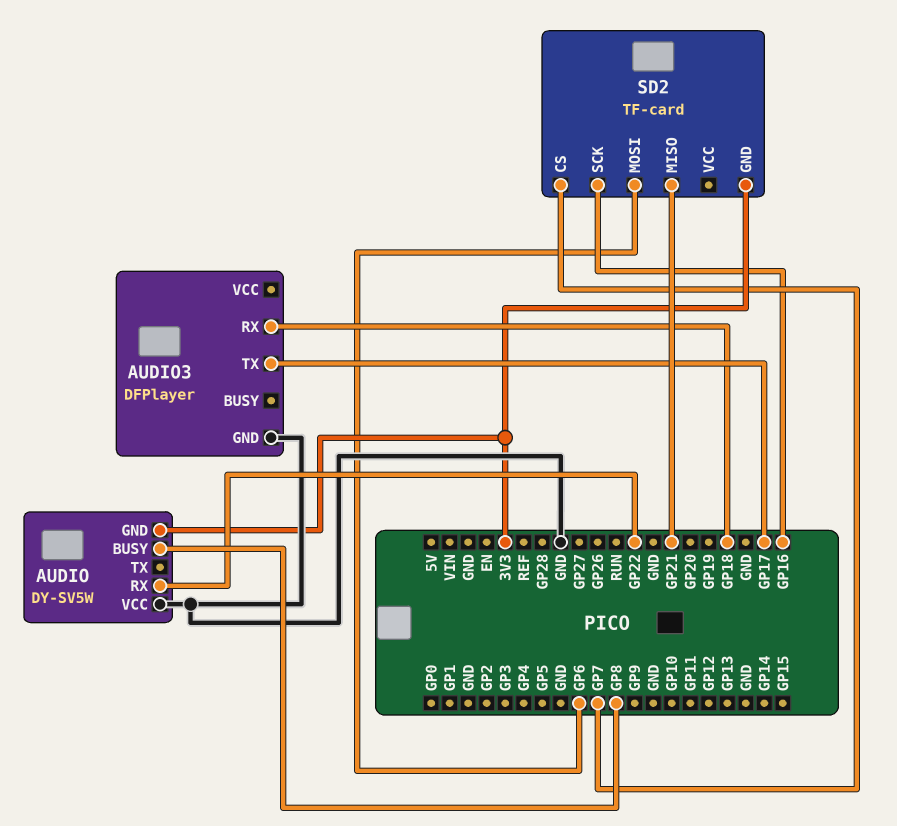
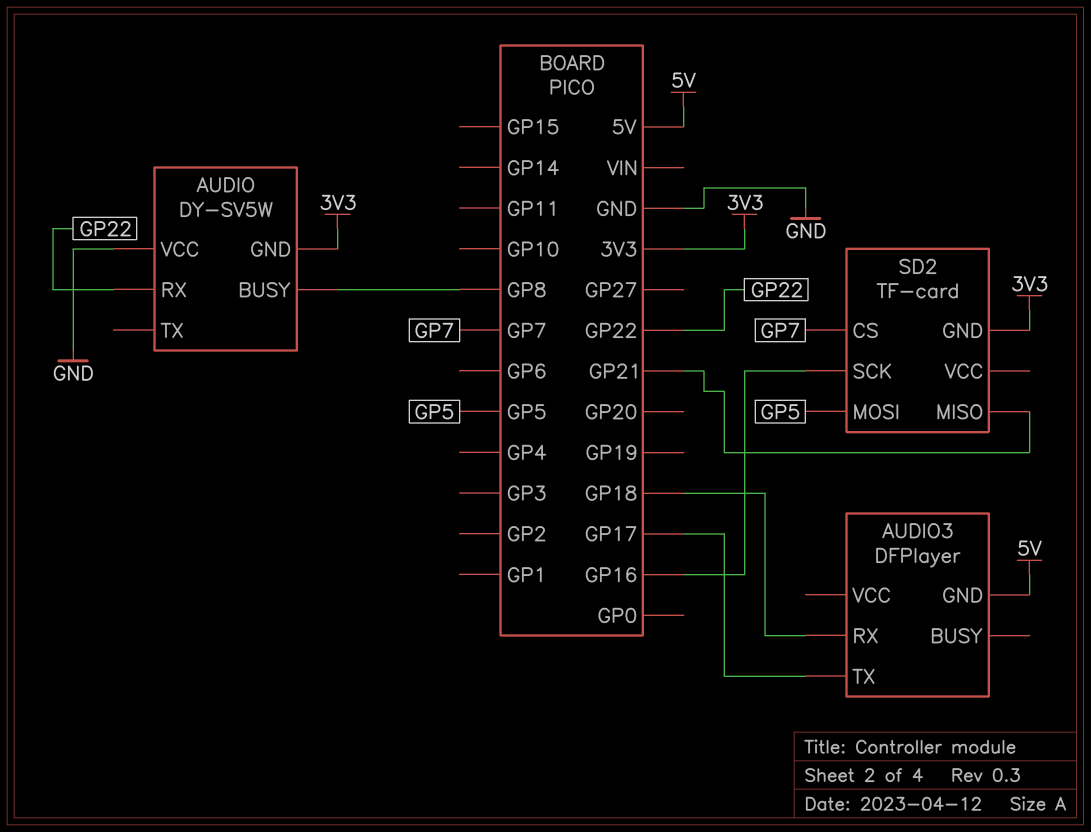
AUDIO3 pin GND: GND -> 5V
SD2 pin MOSI: GP6 -> GP5

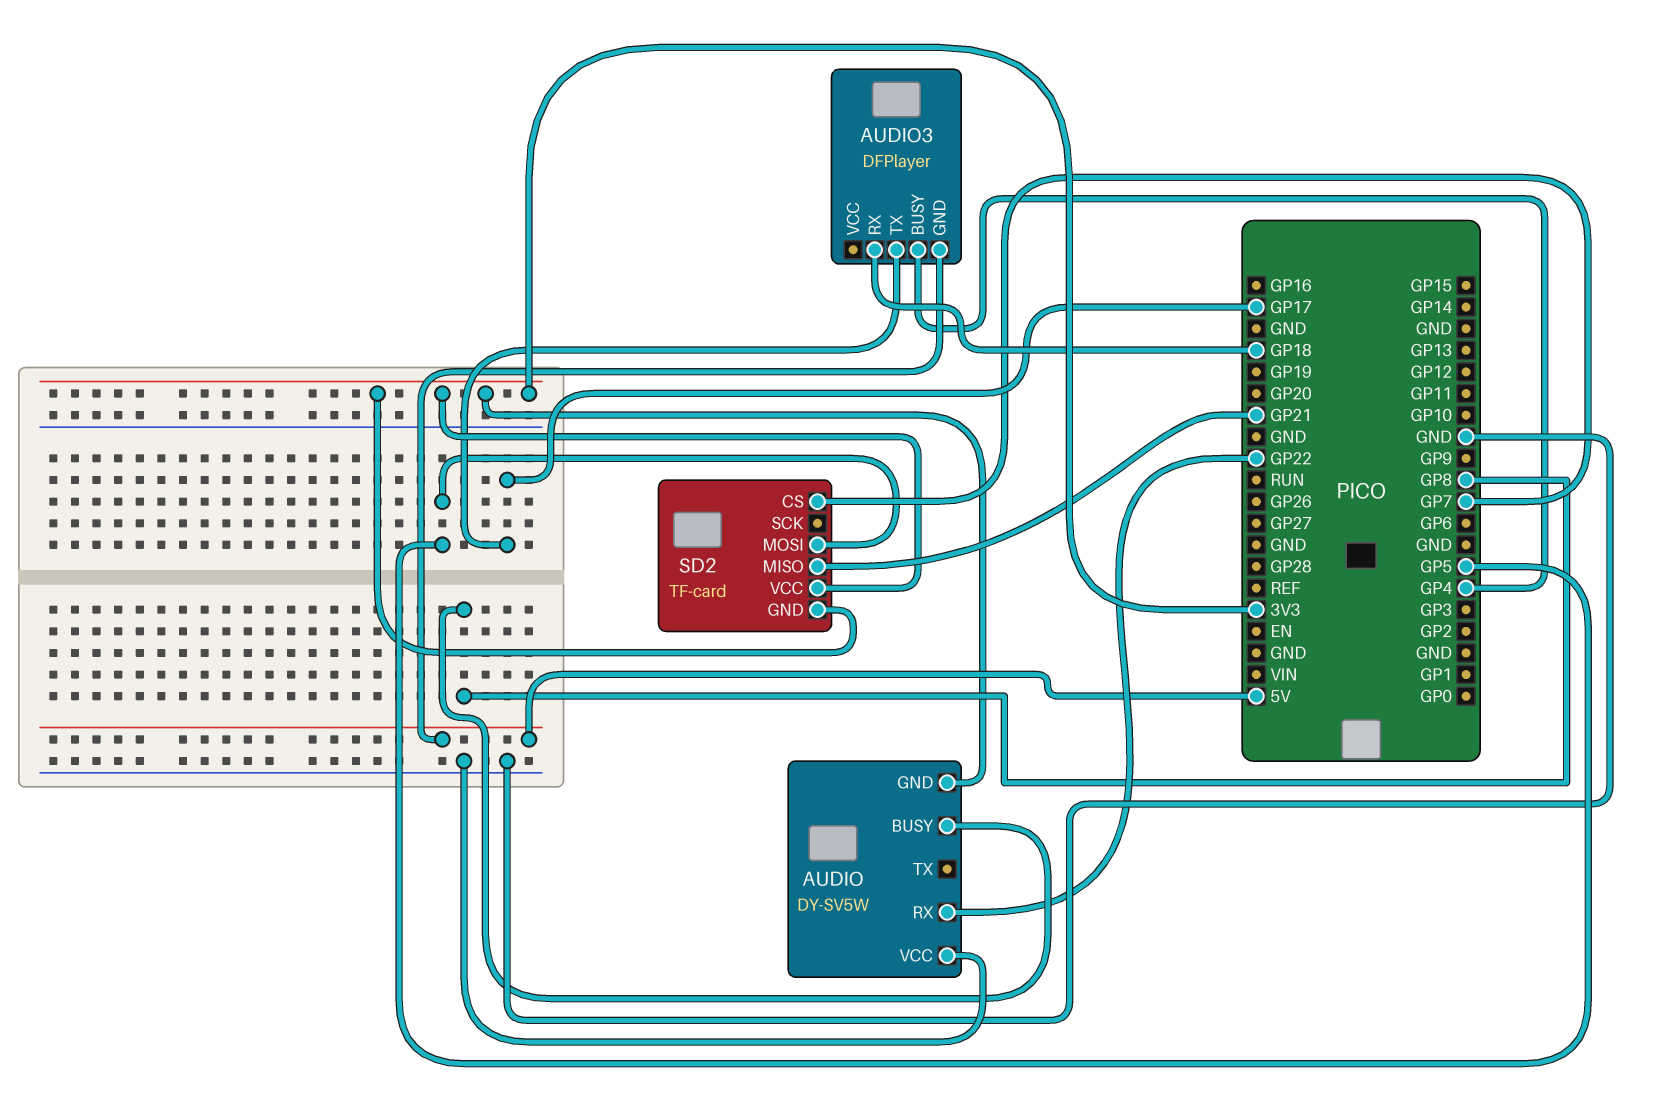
AUDIO3 pin BUSY: none -> GP4
SD2 pin SCK: GP16 -> none
SD2 pin VCC: none -> 3V3

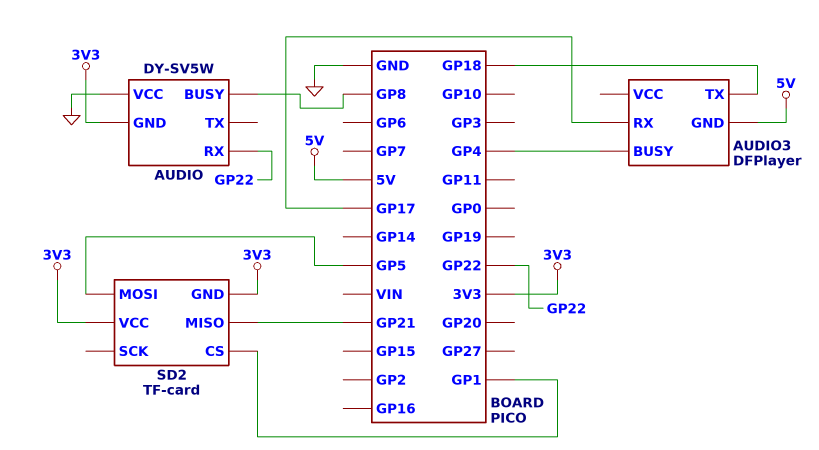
AUDIO3 pin RX: GP18 -> GP17
AUDIO3 pin TX: GP17 -> GP18
SD2 pin CS: GP7 -> GP1

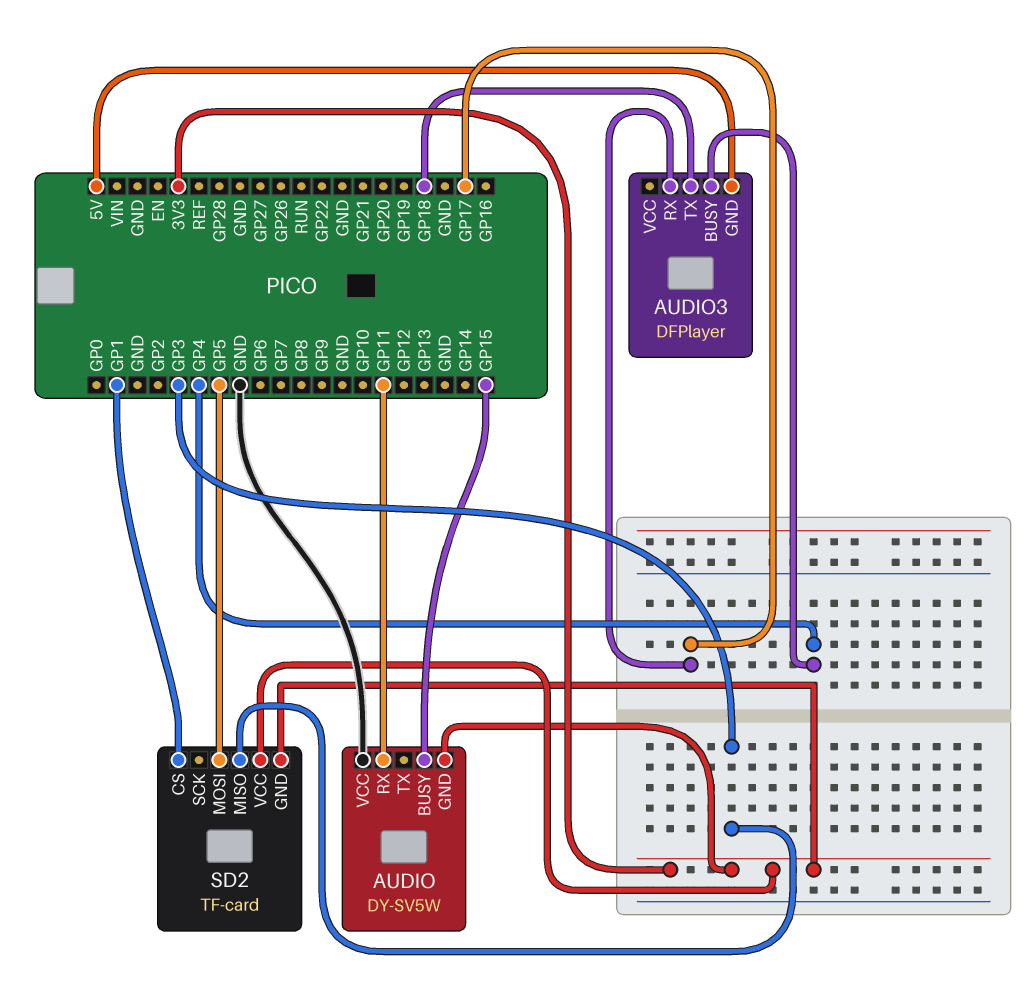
AUDIO pin BUSY: GP8 -> GP15
AUDIO pin RX: GP22 -> GP11
SD2 pin MISO: GP21 -> GP3

